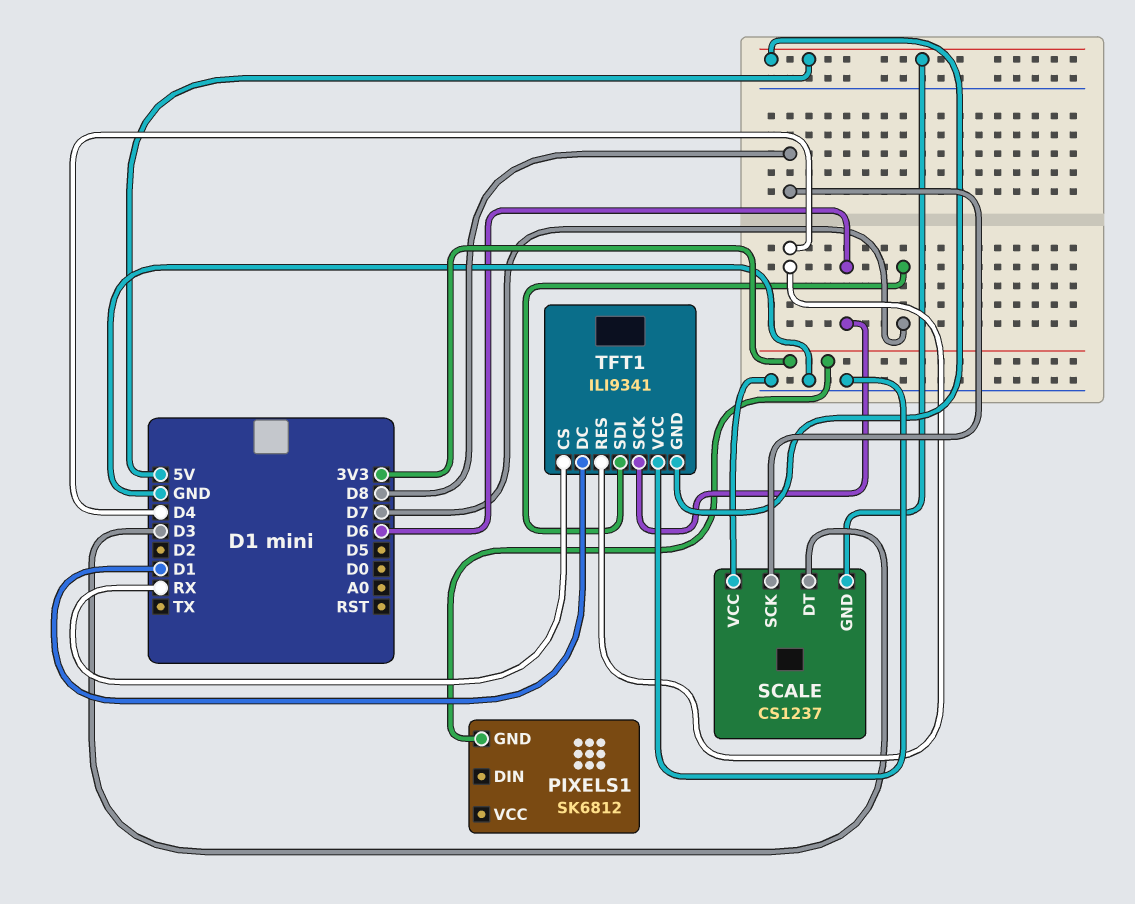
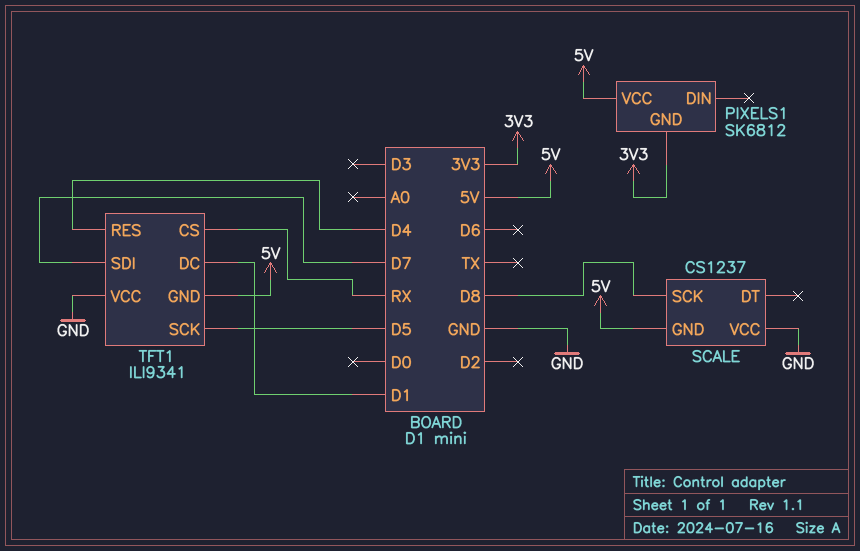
PIXELS1 pin VCC: none -> 5V
SCALE pin DT: D3 -> none
TFT1 pin SCK: D6 -> D5

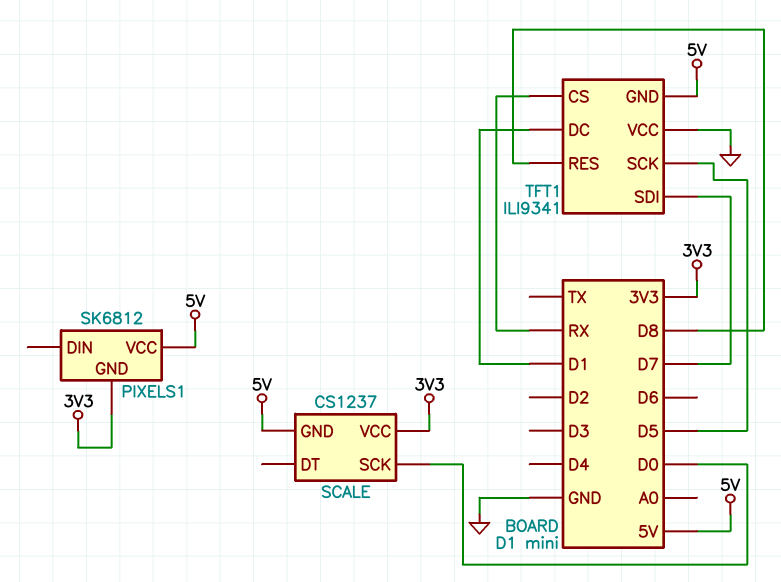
SCALE pin SCK: D8 -> D0
SCALE pin VCC: GND -> 3V3
TFT1 pin RES: D4 -> D8

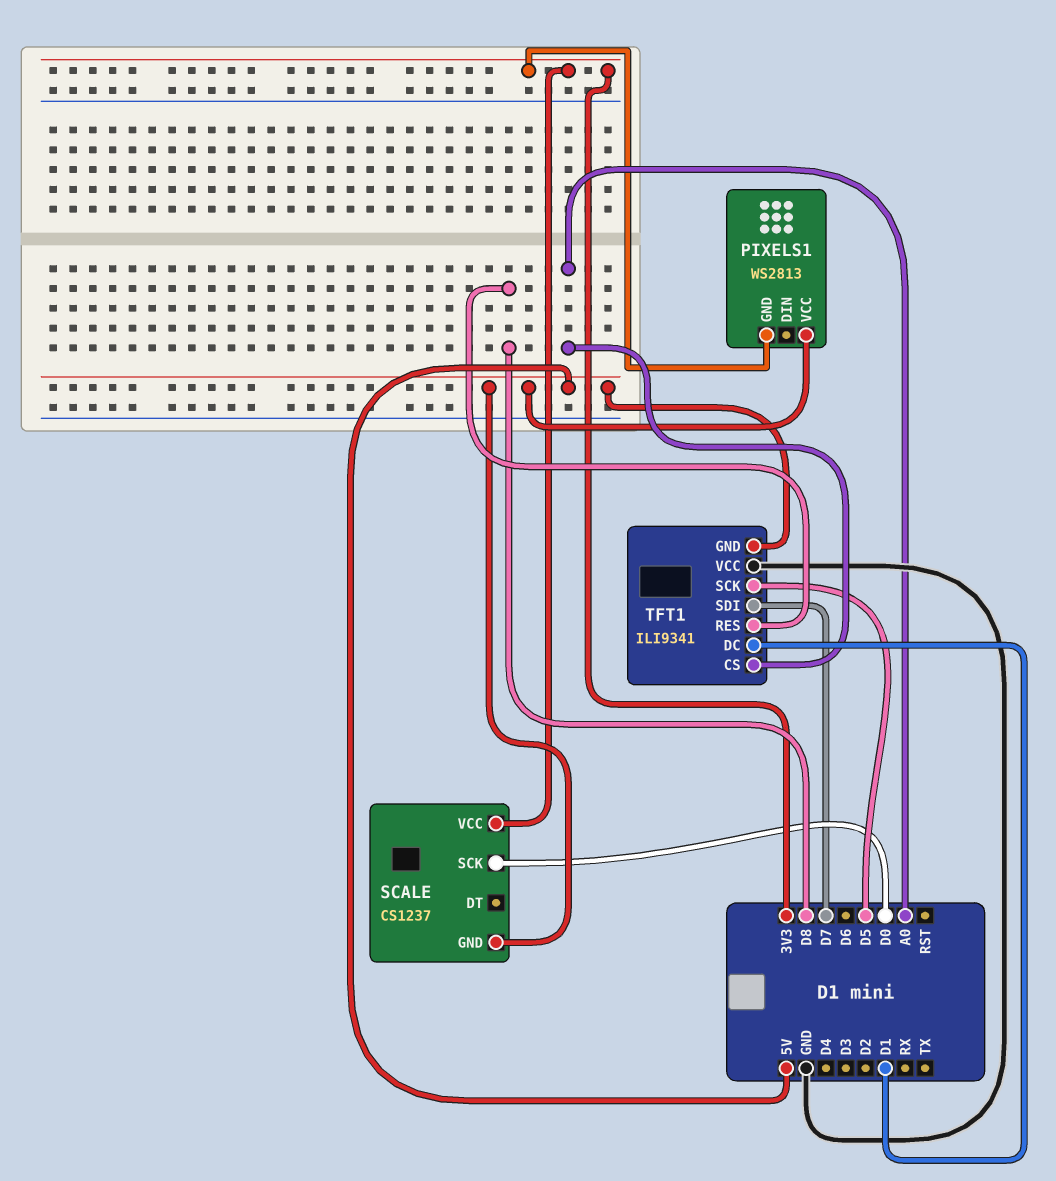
PIXELS1: SK6812 -> WS2813
TFT1 pin CS: RX -> A0

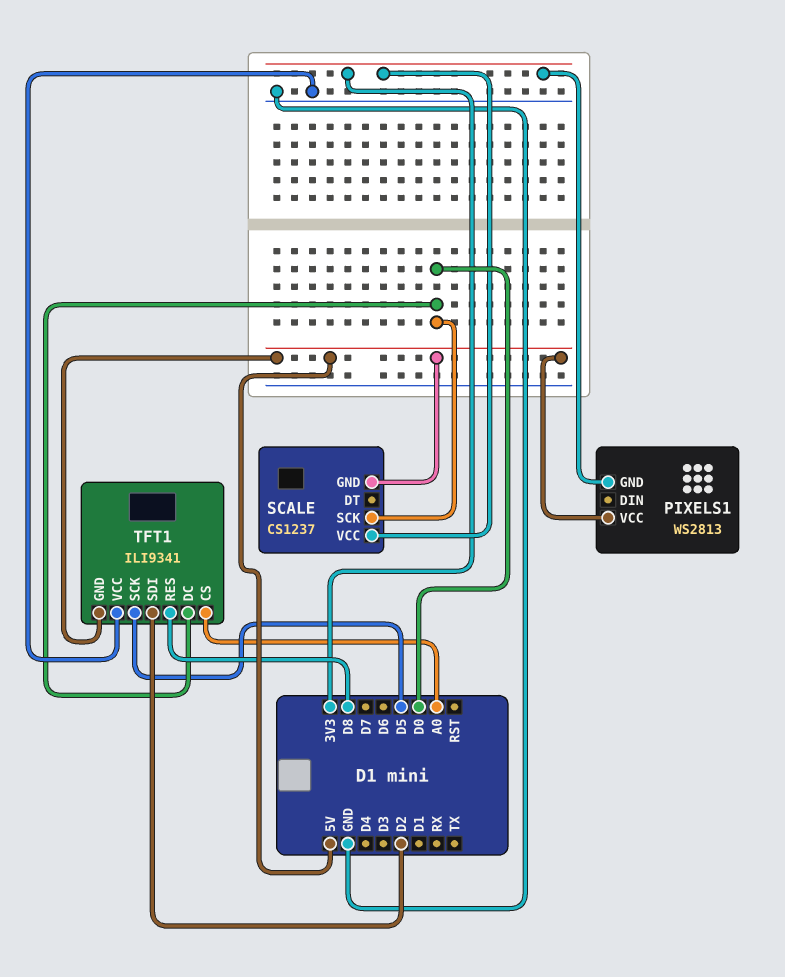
TFT1 pin DC: D1 -> D0
TFT1 pin SDI: D7 -> D2

